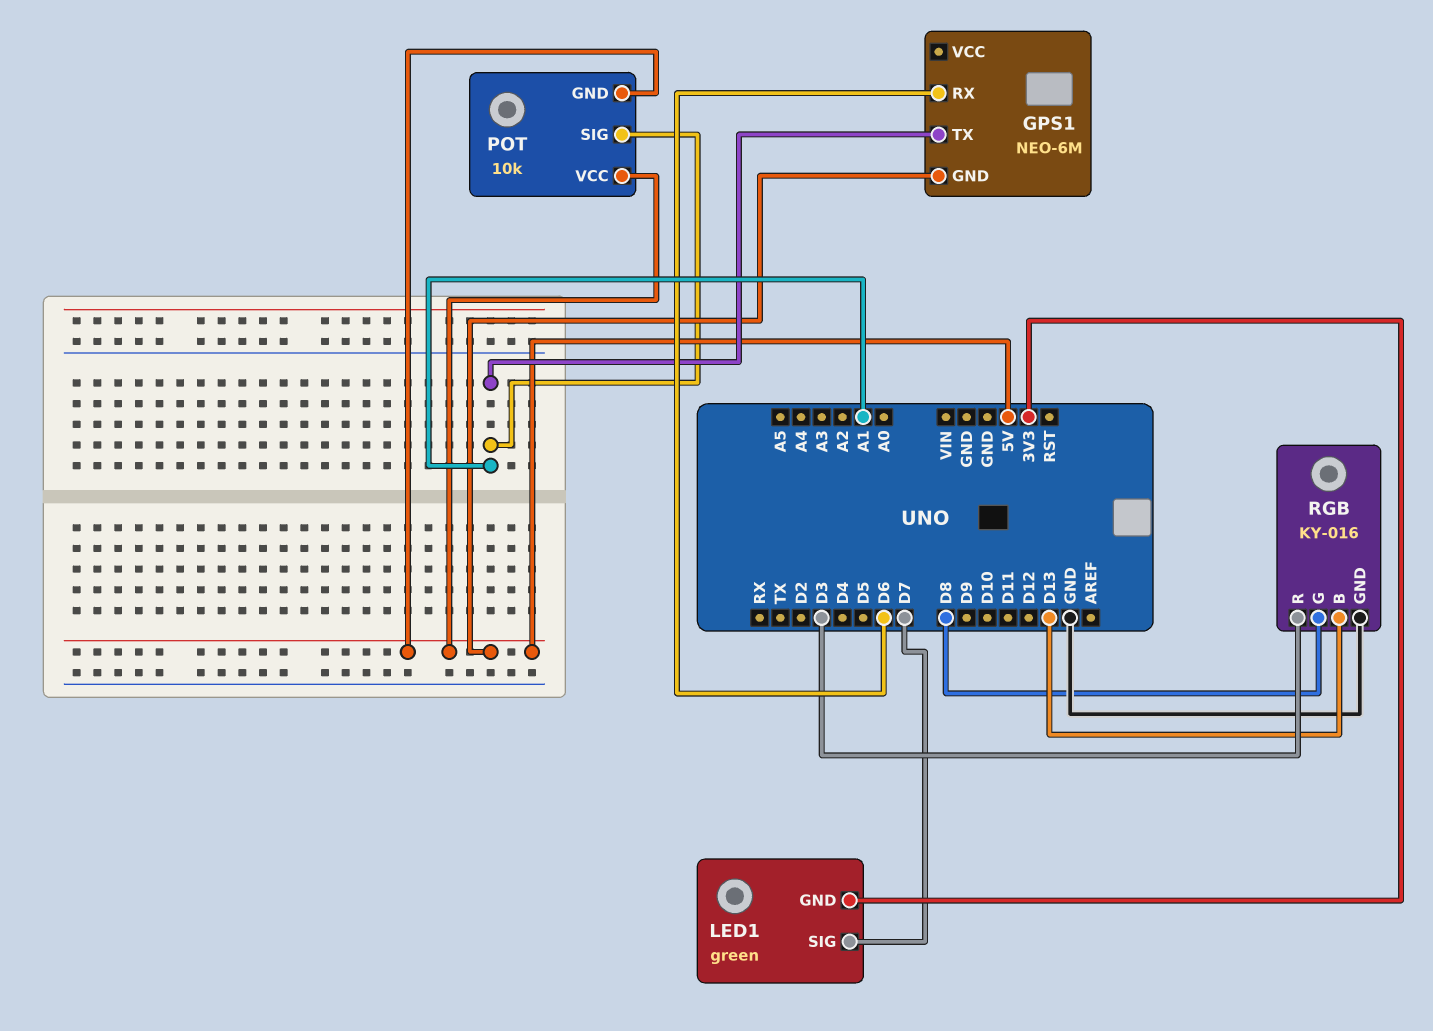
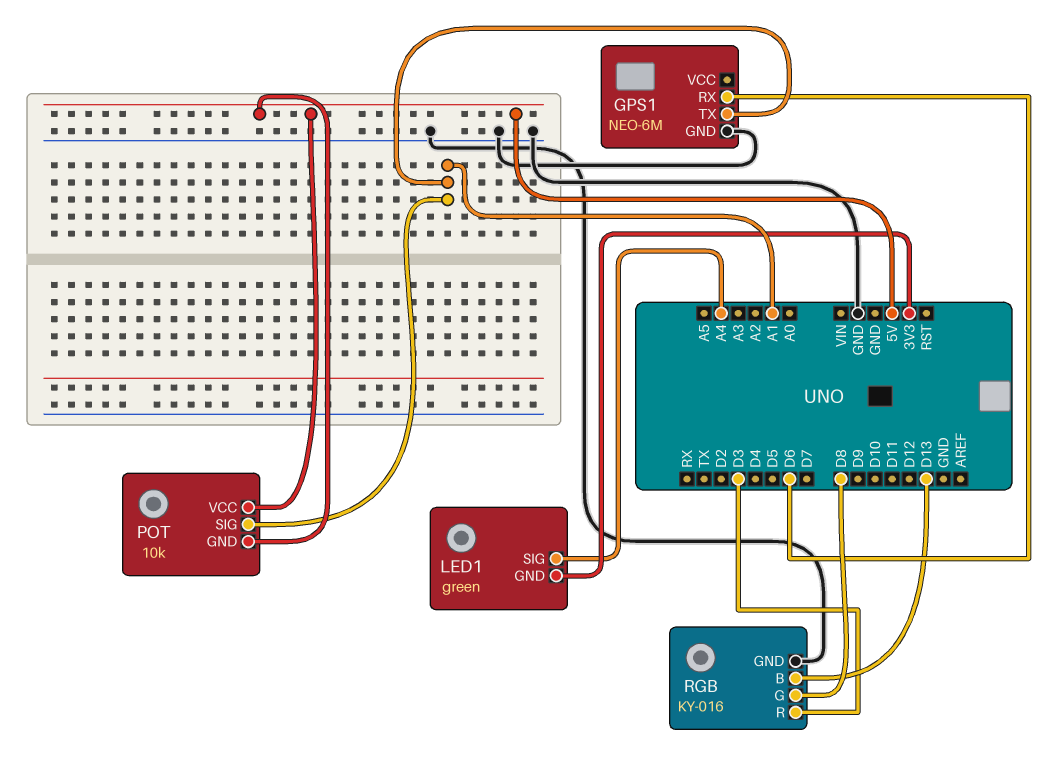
GPS1 pin GND: 5V -> GND
LED1 pin SIG: D7 -> A4

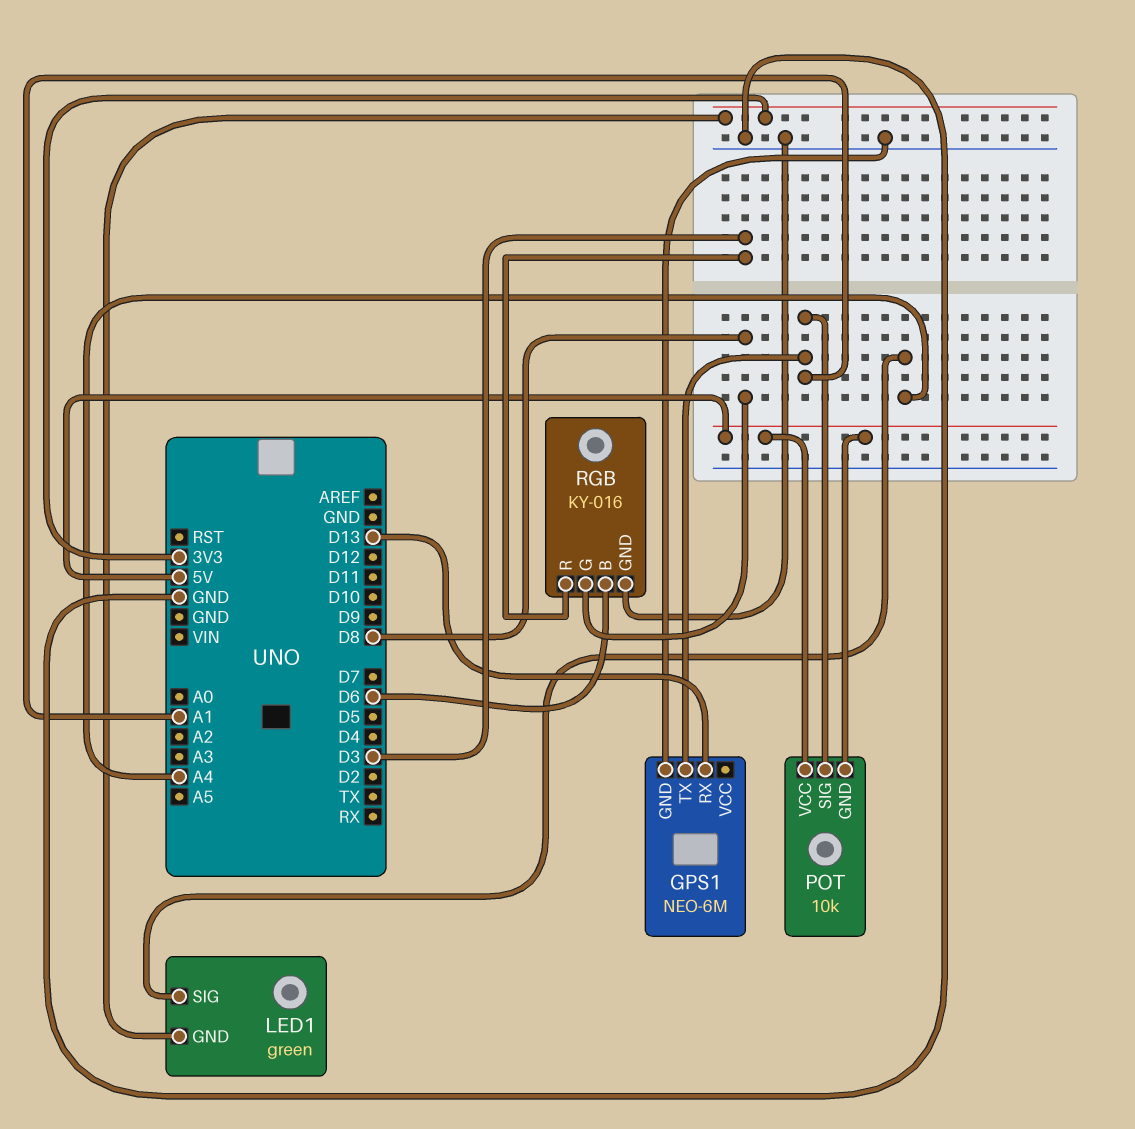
GPS1 pin RX: D6 -> D13
RGB pin B: D13 -> D6

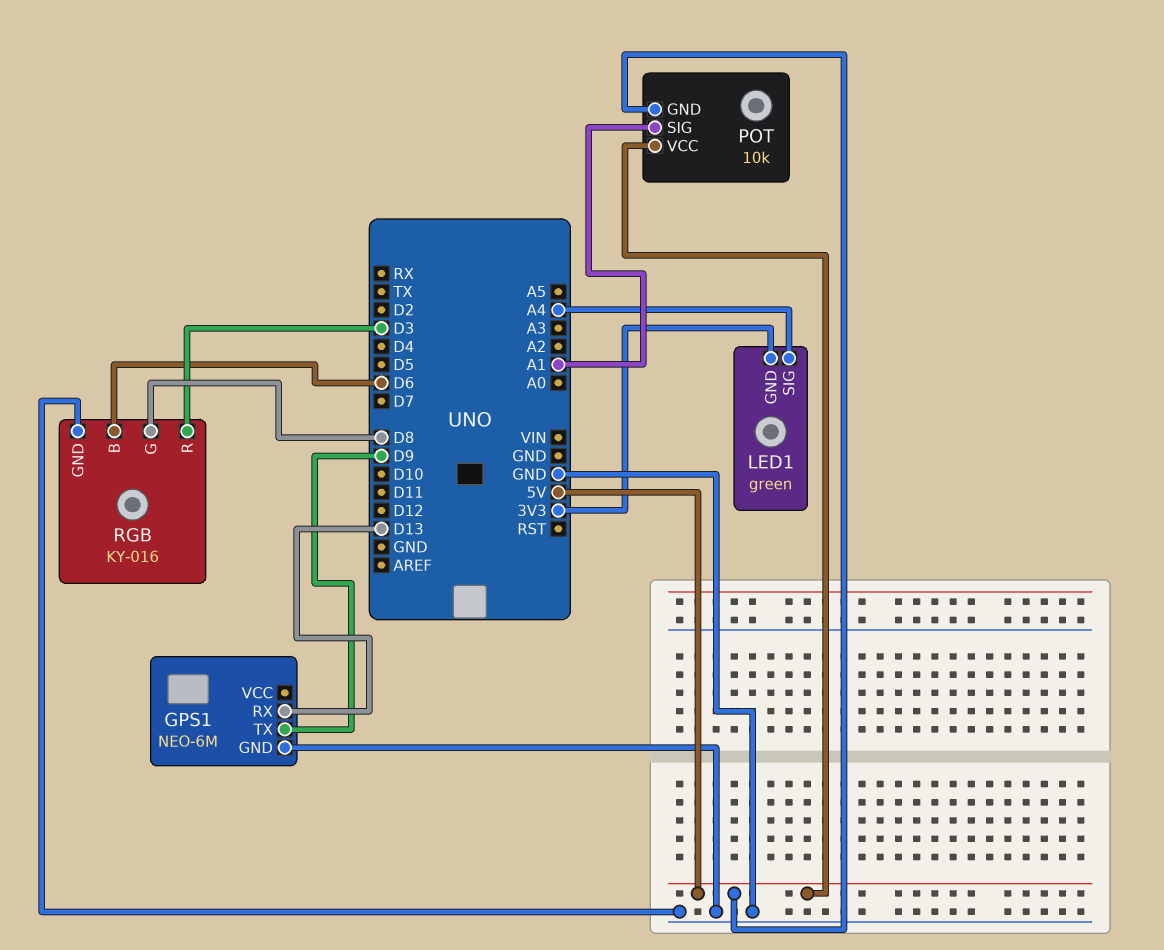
GPS1 pin TX: A1 -> D9

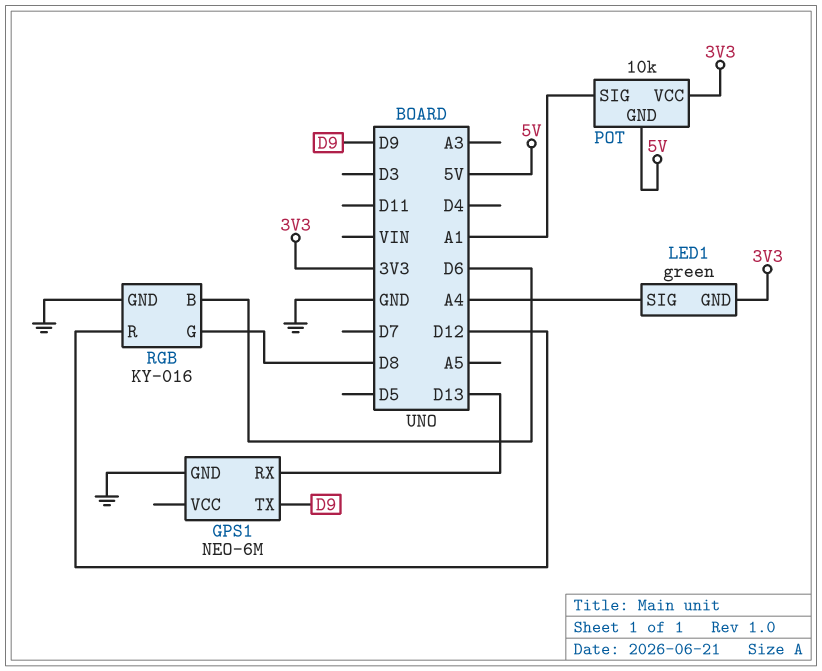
POT pin VCC: 5V -> 3V3
RGB pin R: D3 -> D12

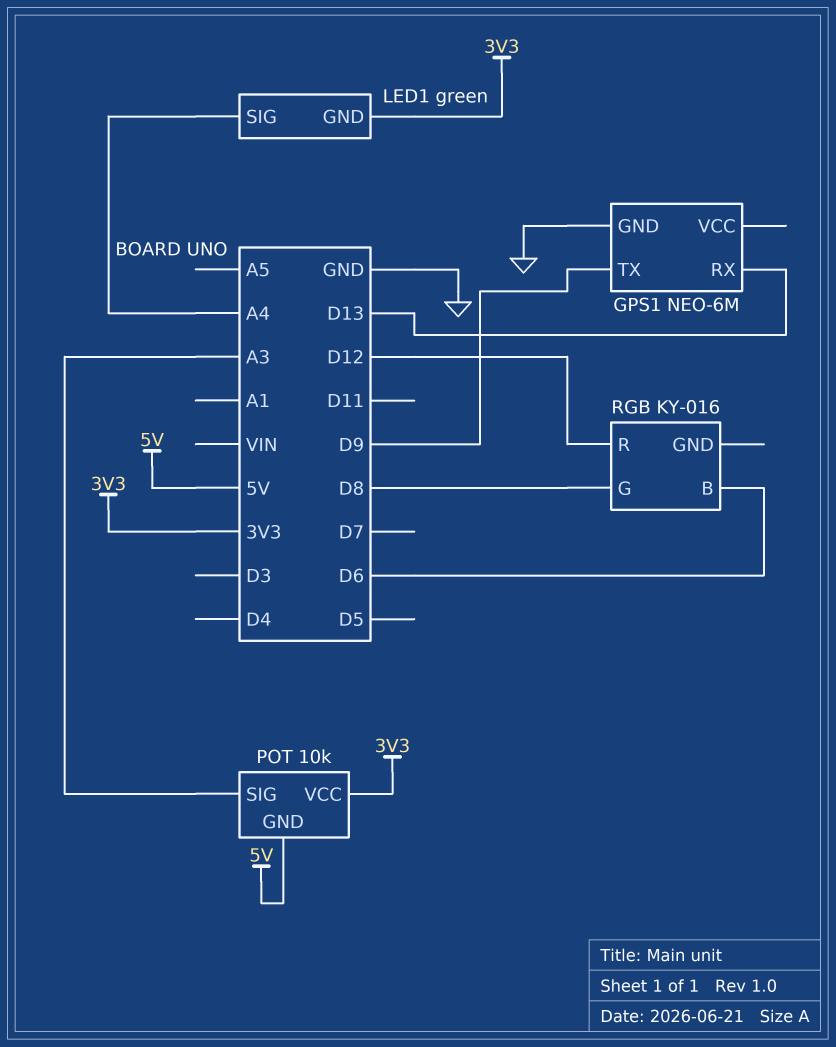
POT pin SIG: A1 -> A3
RGB pin GND: GND -> none

